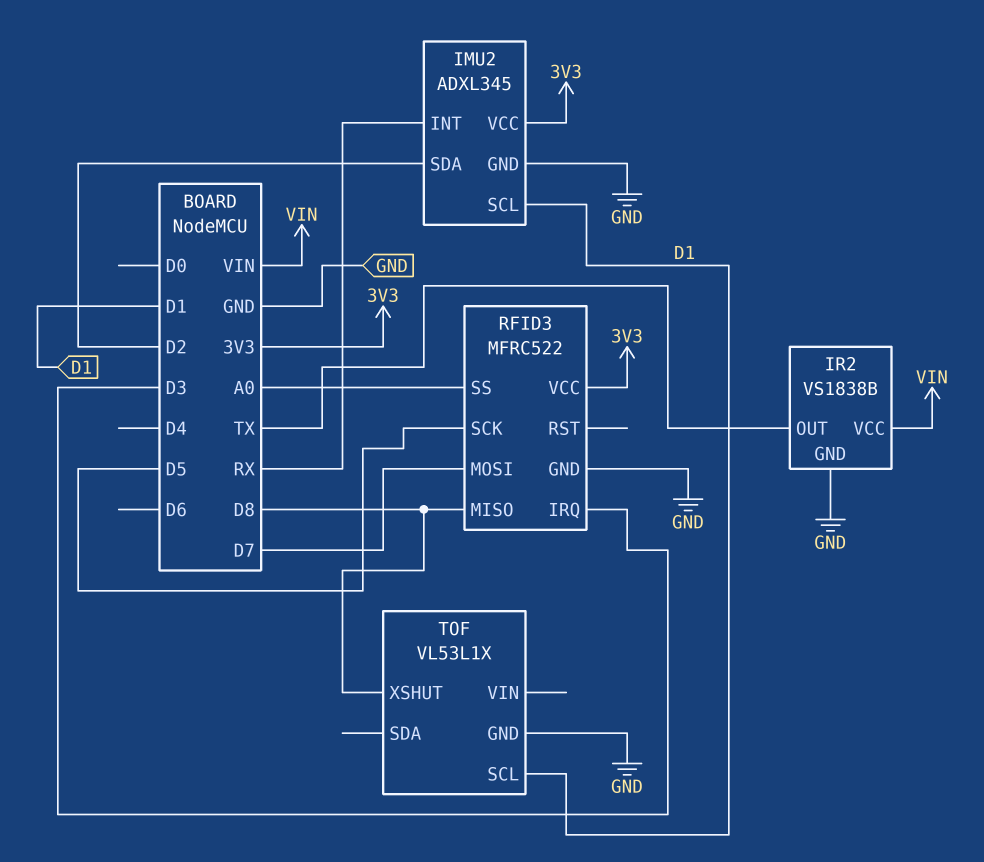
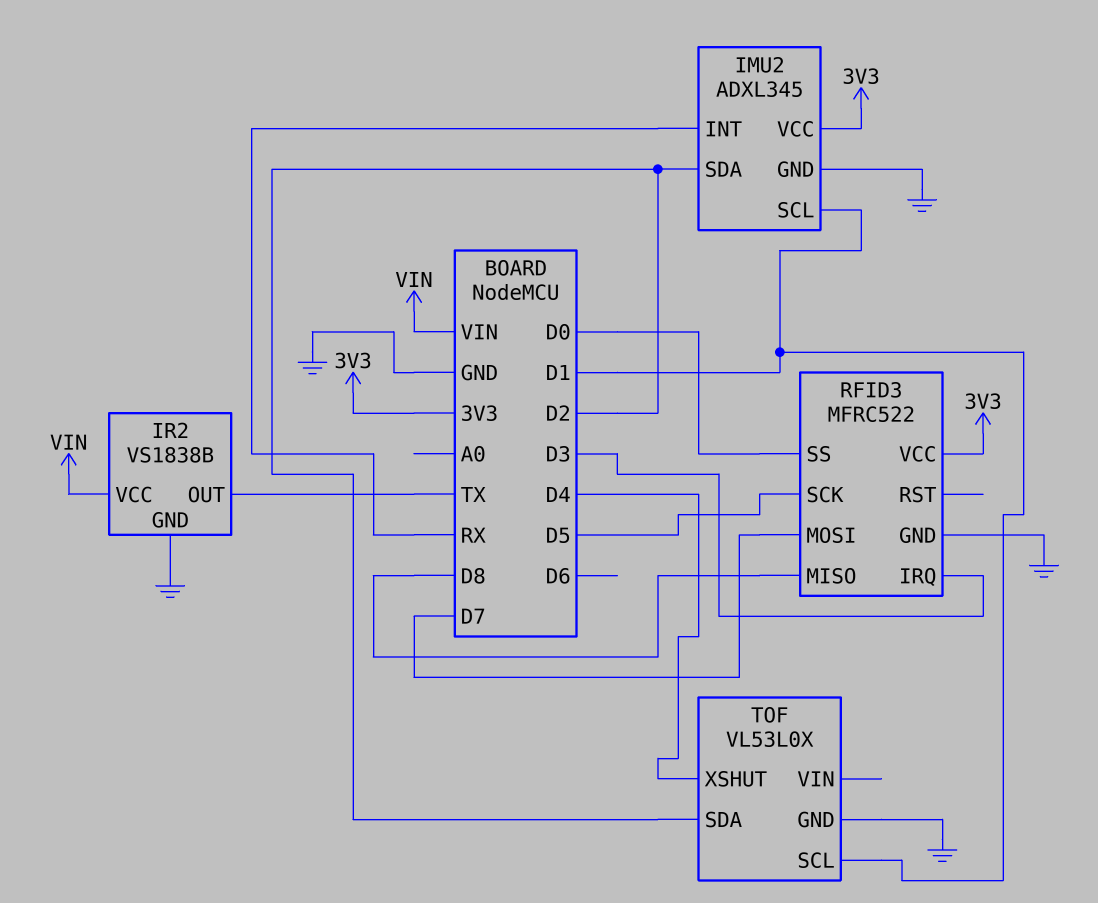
RFID3 pin SS: A0 -> D0
TOF: VL53L1X -> VL53L0X
TOF pin SDA: none -> D2
TOF pin XSHUT: D8 -> D4

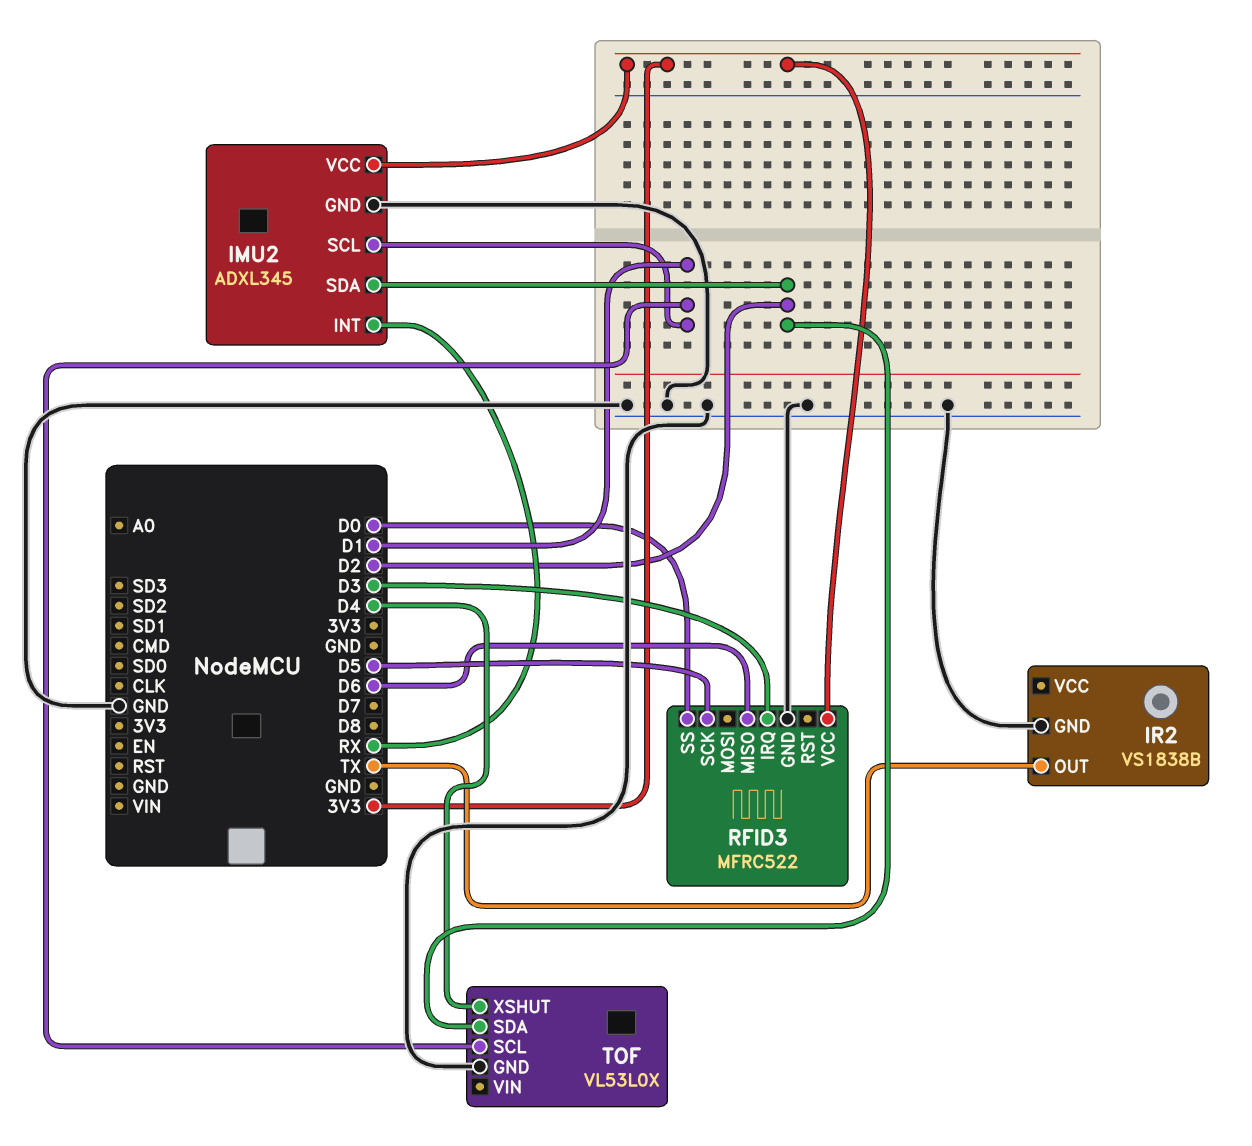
IR2 pin VCC: VIN -> none
RFID3 pin MISO: D8 -> D6
RFID3 pin MOSI: D7 -> none

